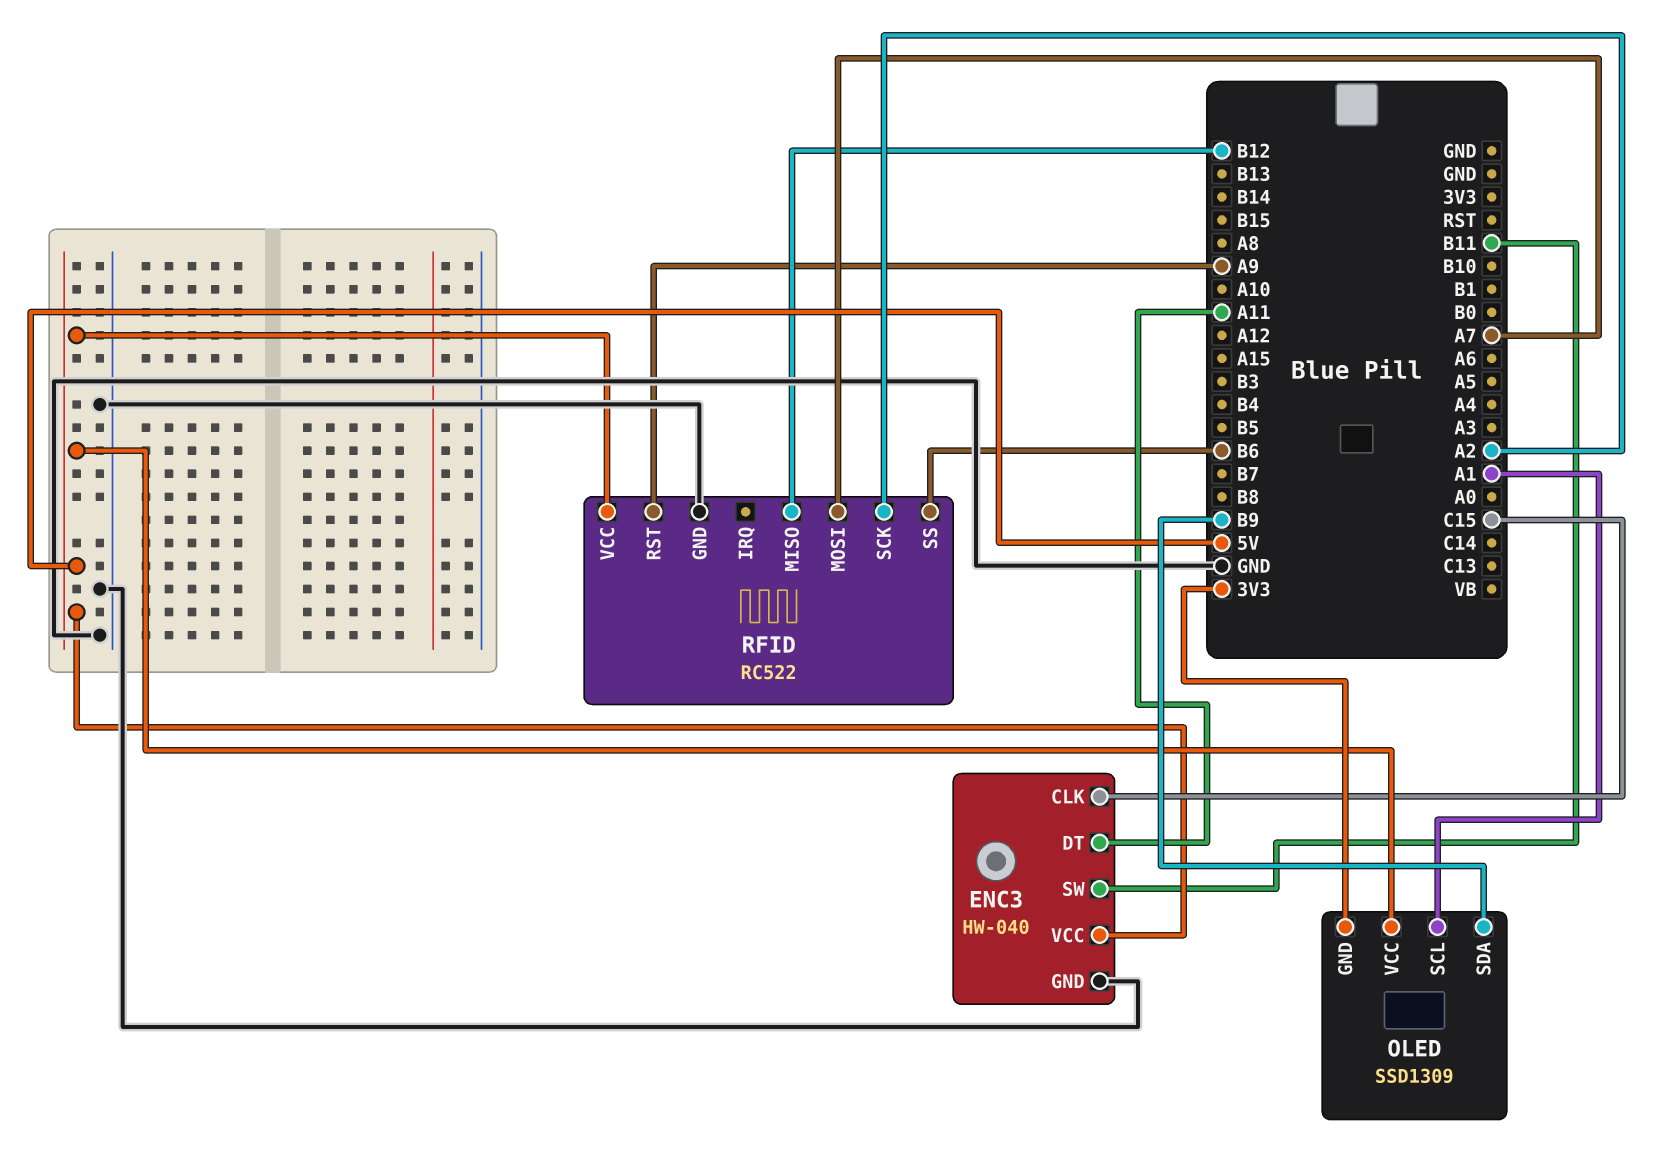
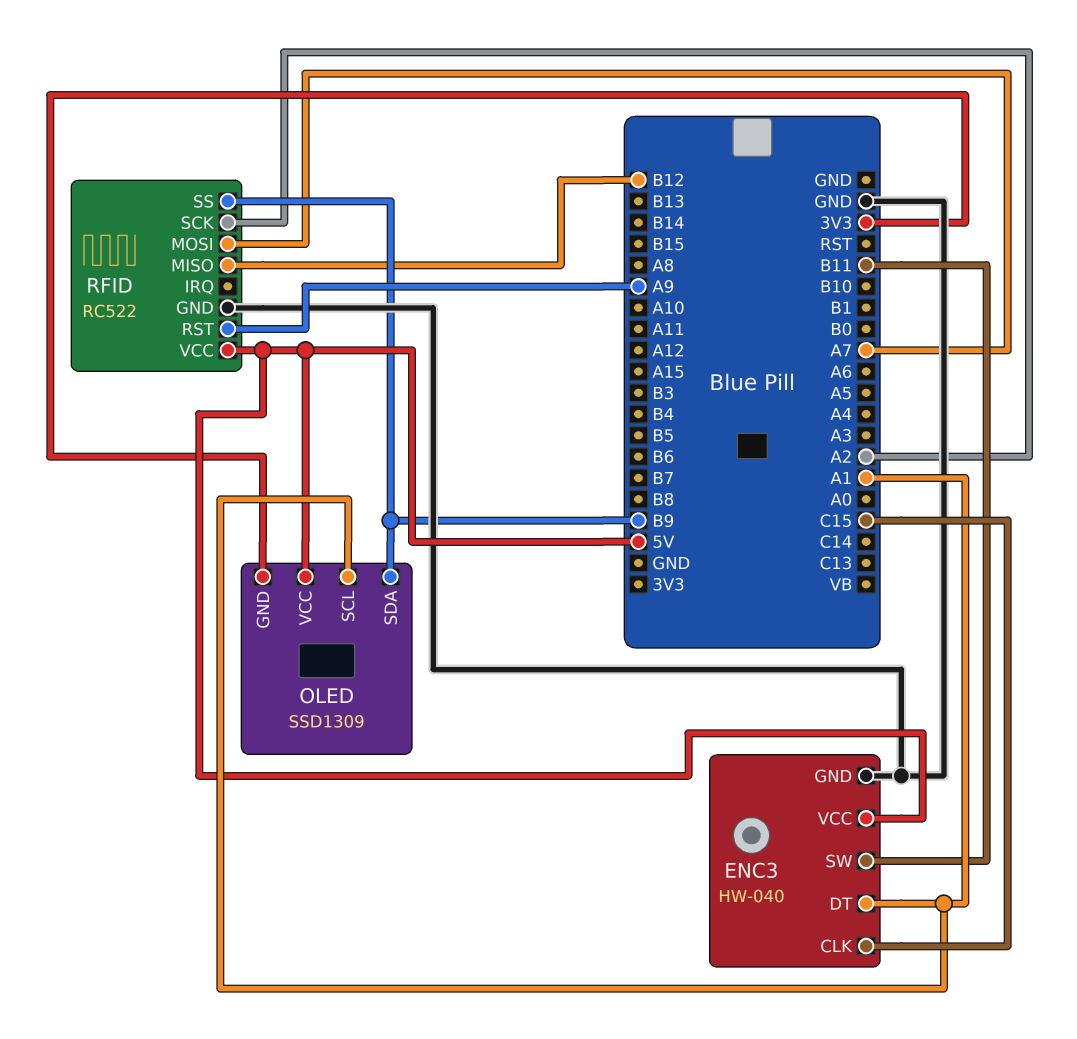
ENC3 pin DT: A11 -> A1
RFID pin SS: B6 -> B9

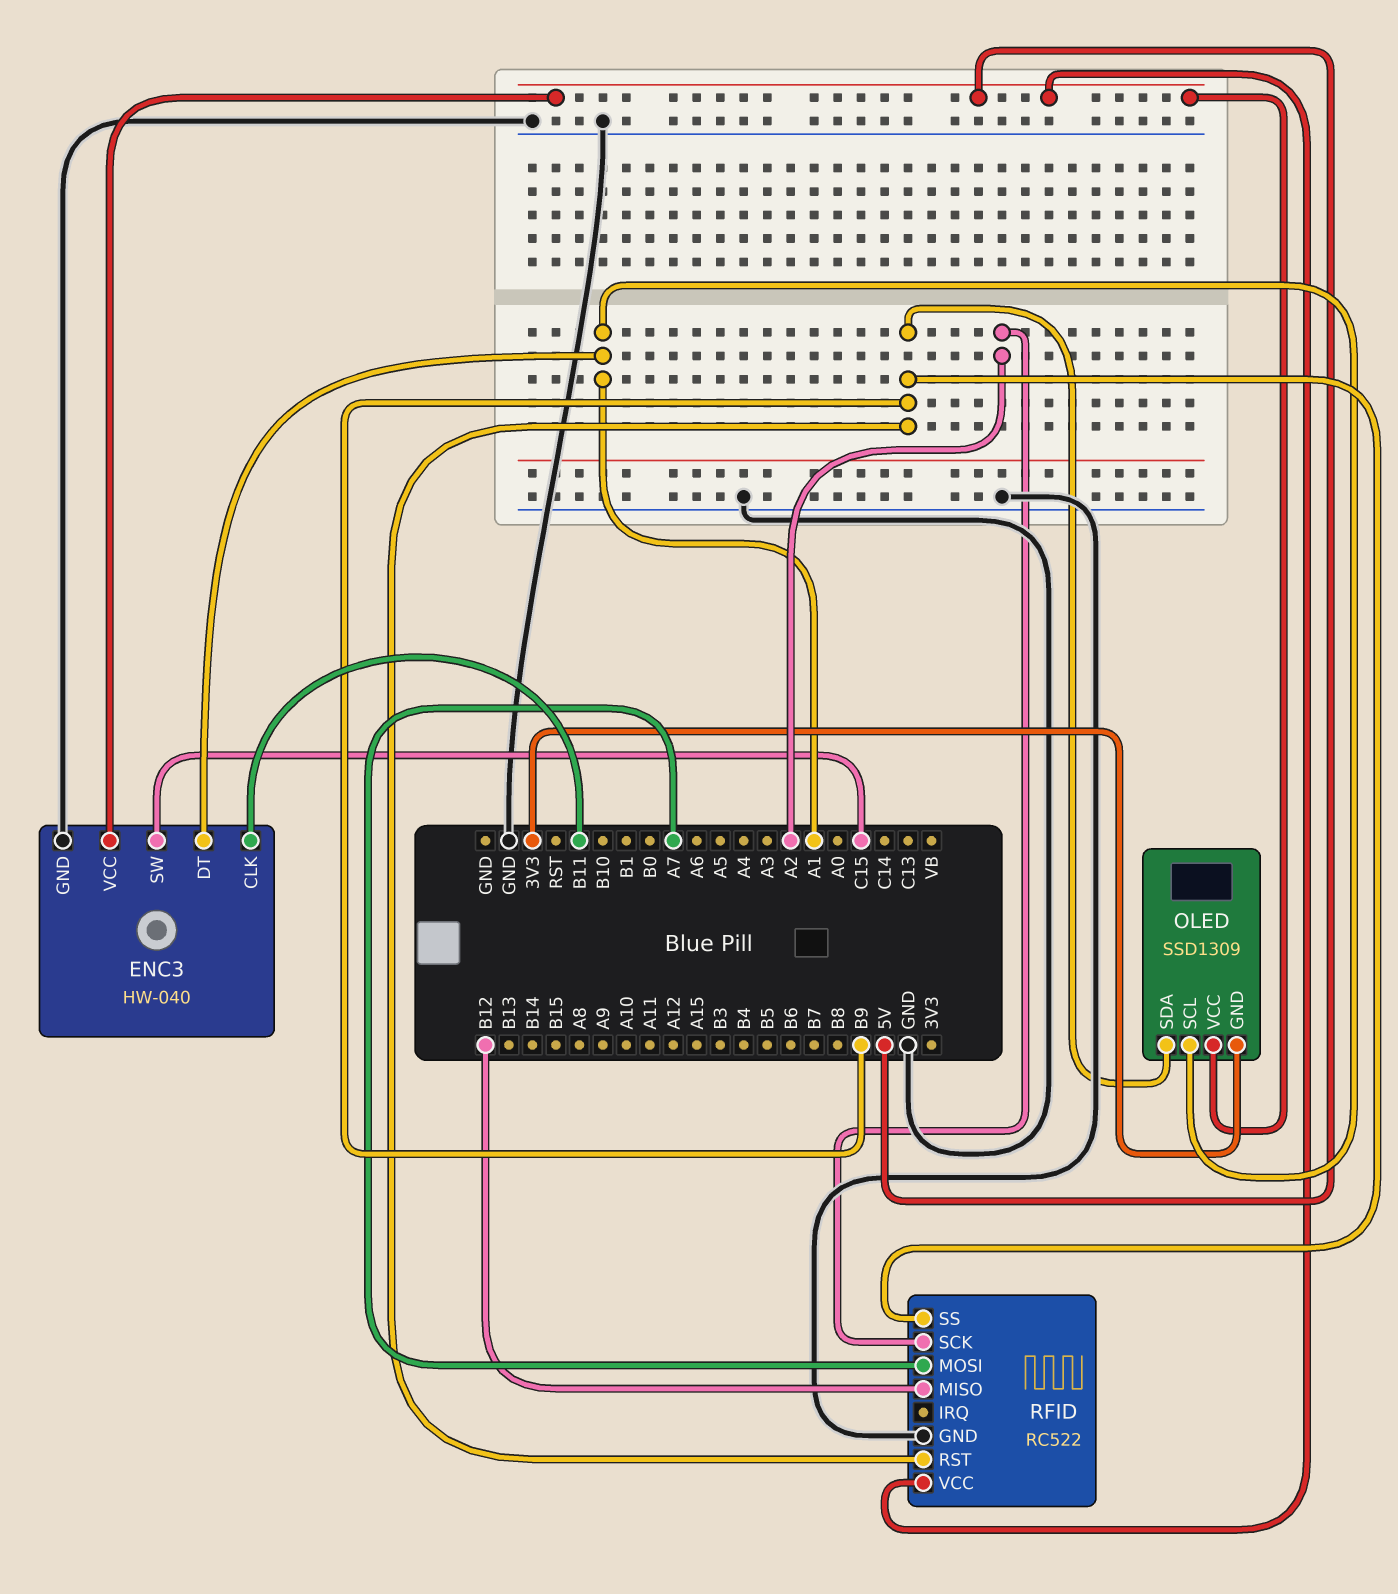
ENC3 pin CLK: C15 -> B11
ENC3 pin SW: B11 -> C15
RFID pin RST: A9 -> B9

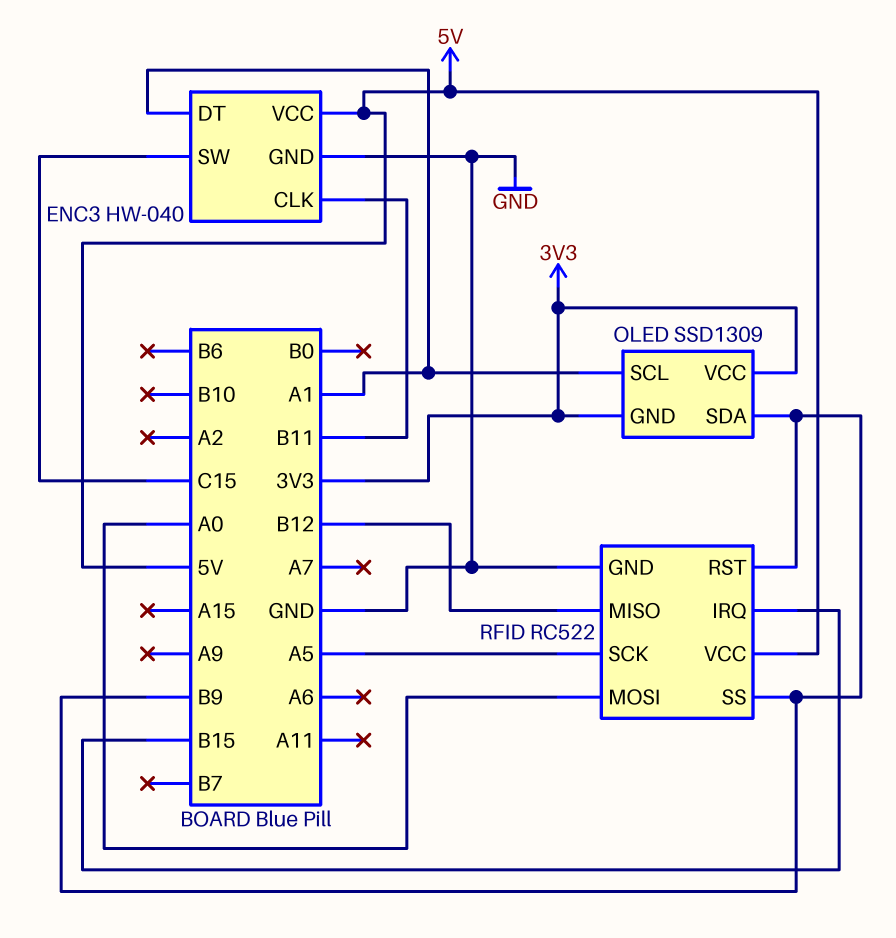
OLED pin VCC: 5V -> 3V3
RFID pin IRQ: none -> B15
RFID pin MOSI: A7 -> A0
RFID pin SCK: A2 -> A5

